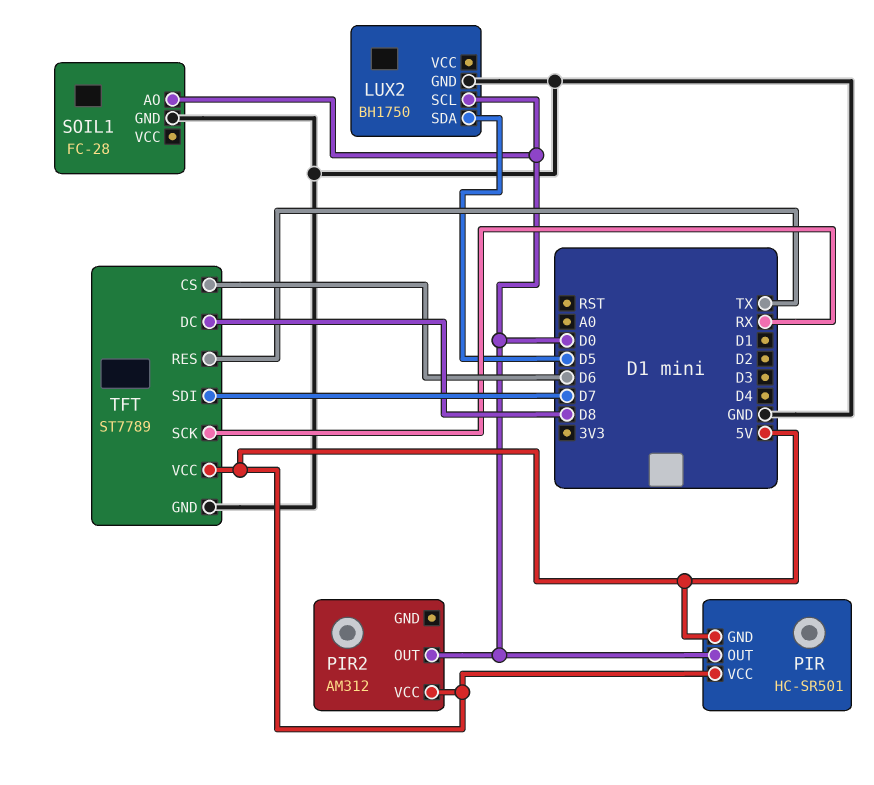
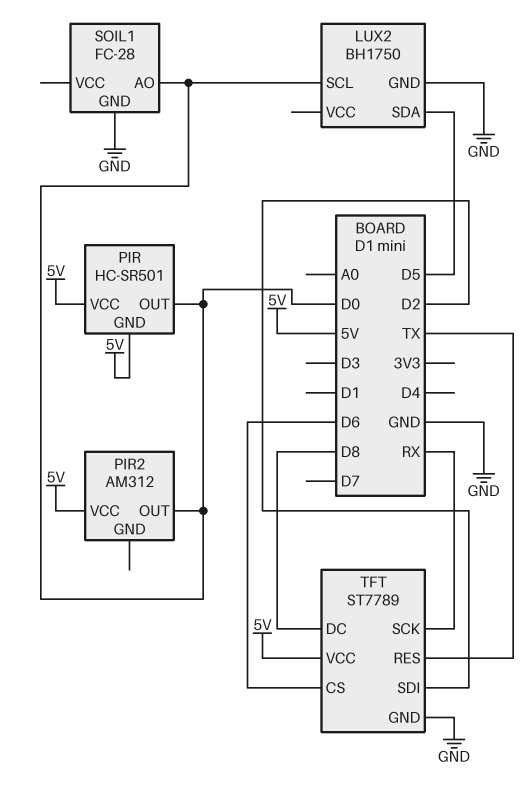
TFT pin SDI: D7 -> D2

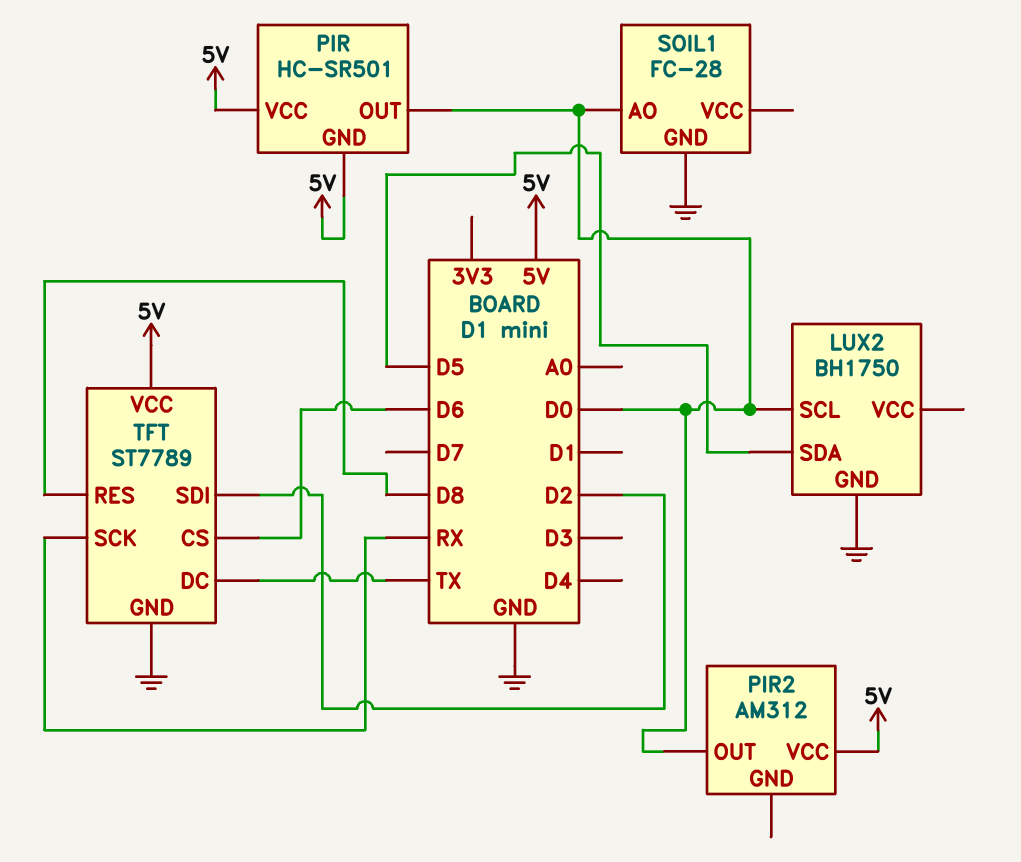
TFT pin DC: D8 -> TX
TFT pin RES: TX -> D8

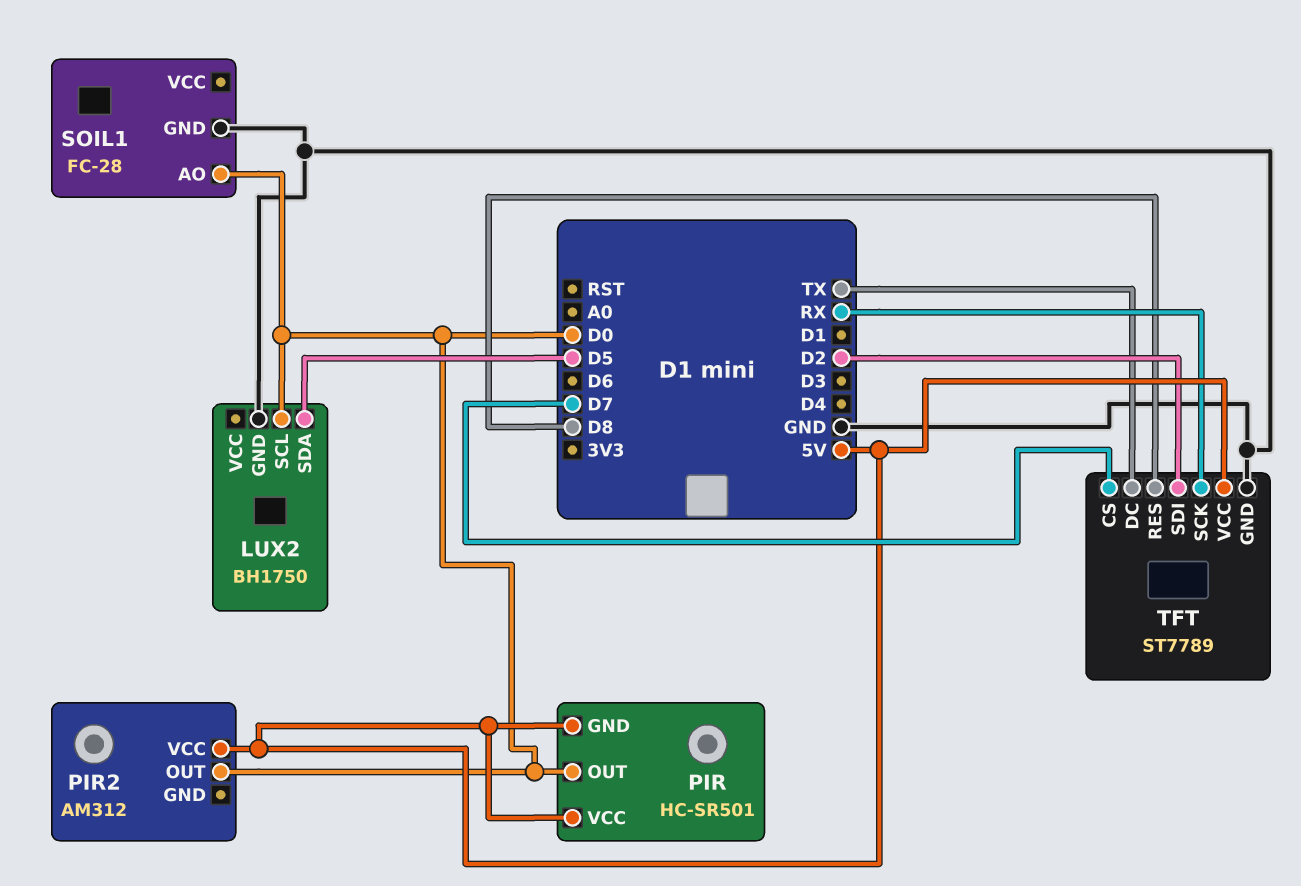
TFT pin CS: D6 -> D7

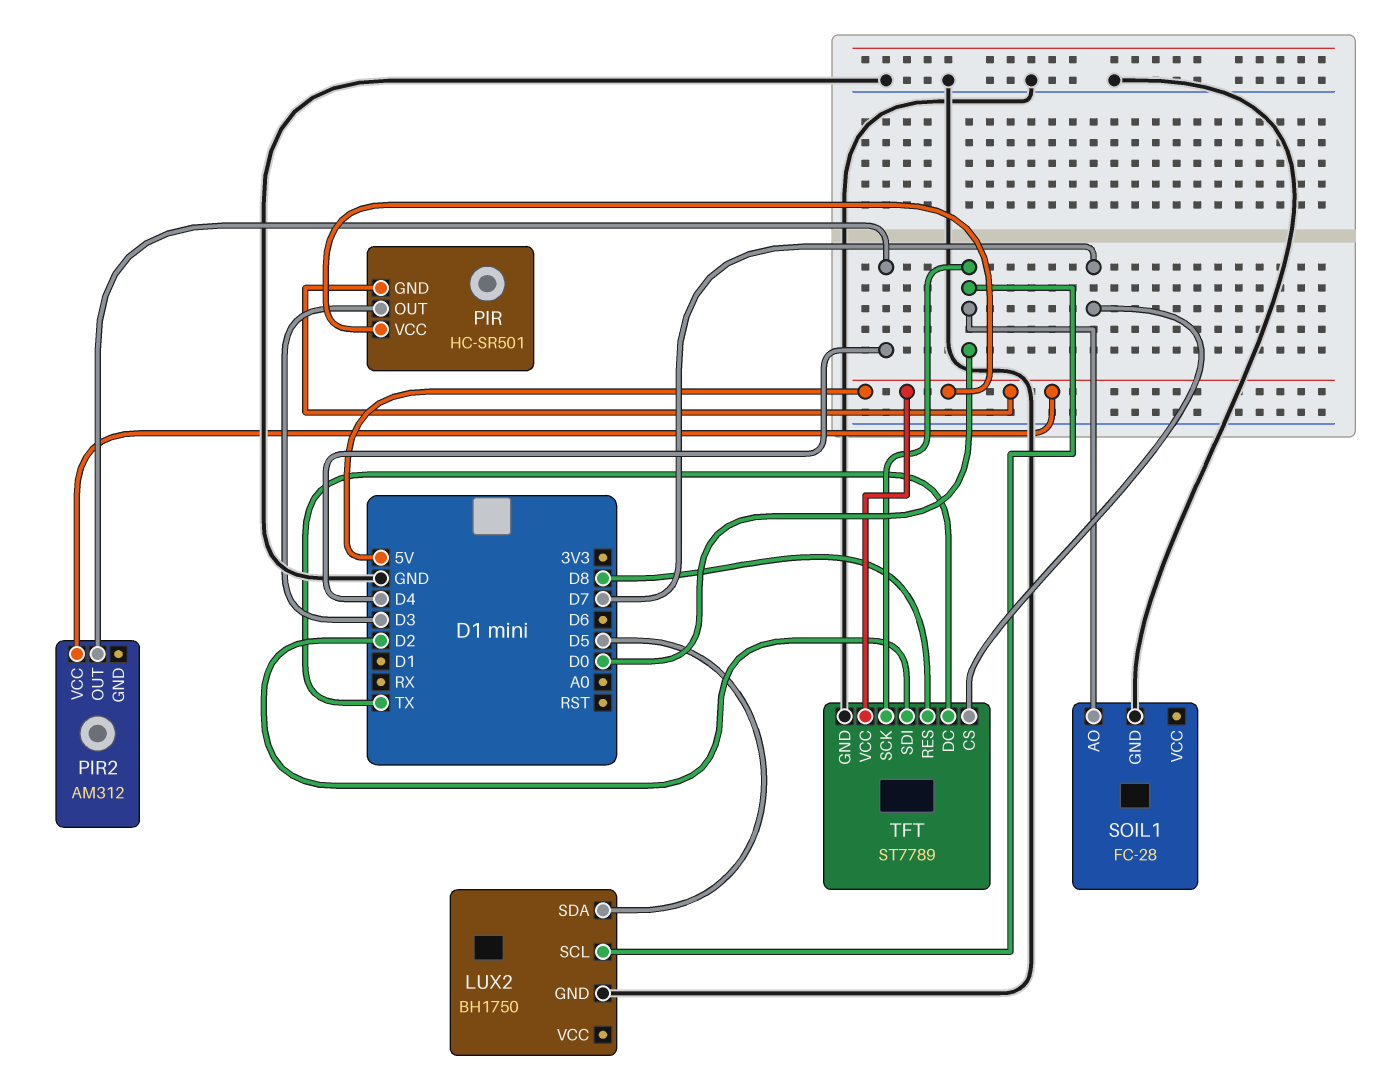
PIR pin OUT: D0 -> D3
PIR2 pin OUT: D0 -> D4
TFT pin SCK: RX -> D0

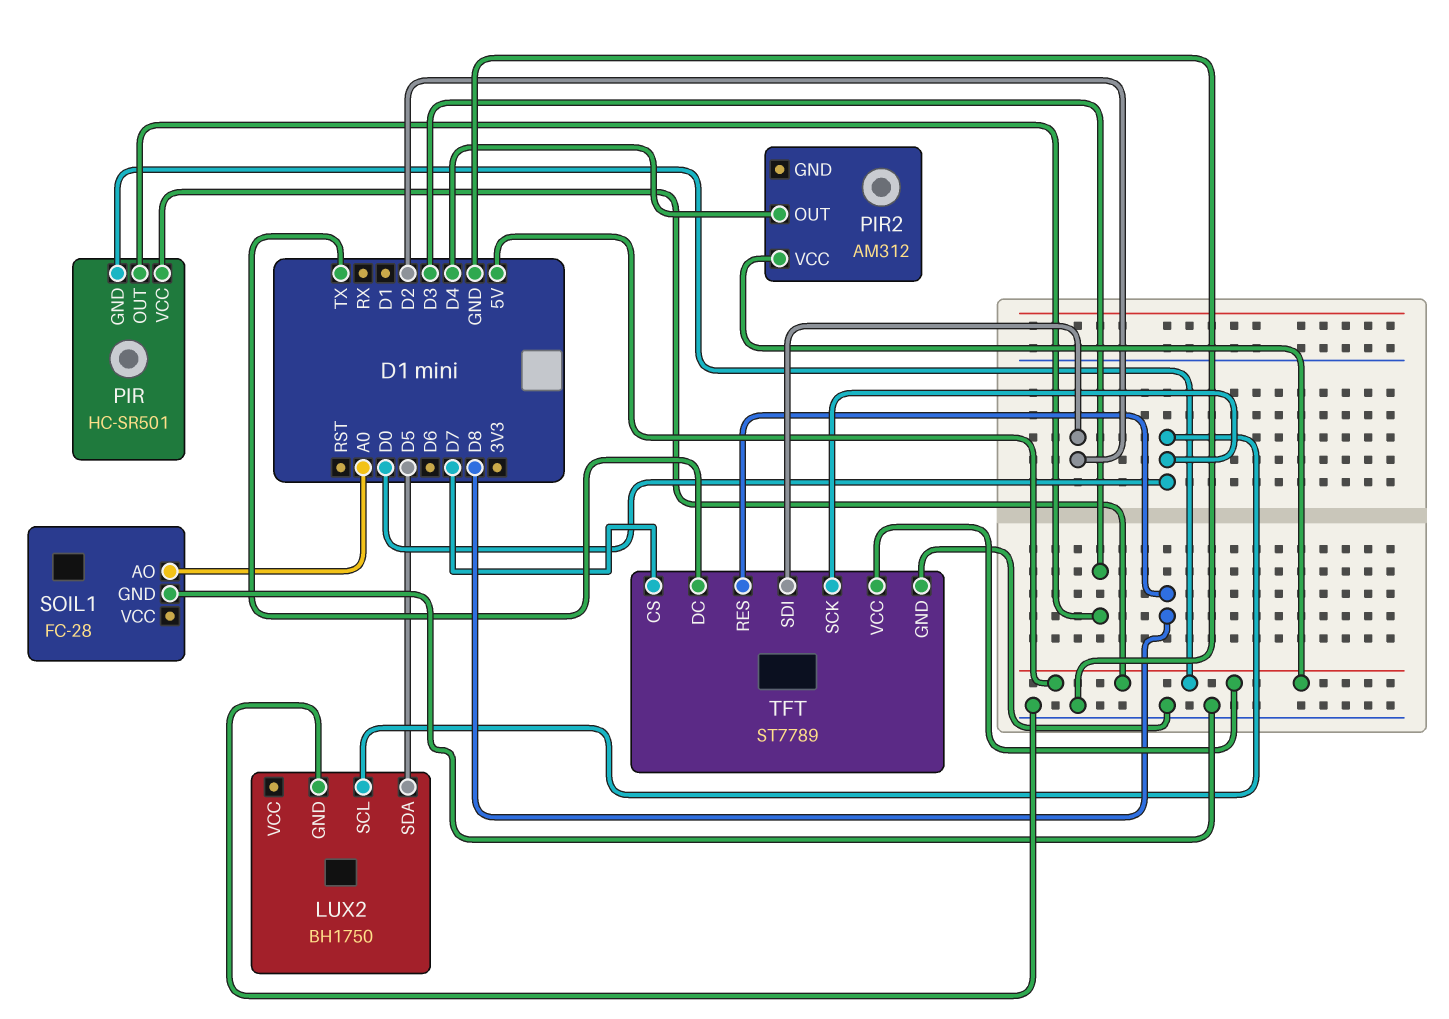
SOIL1 pin AO: D0 -> A0

